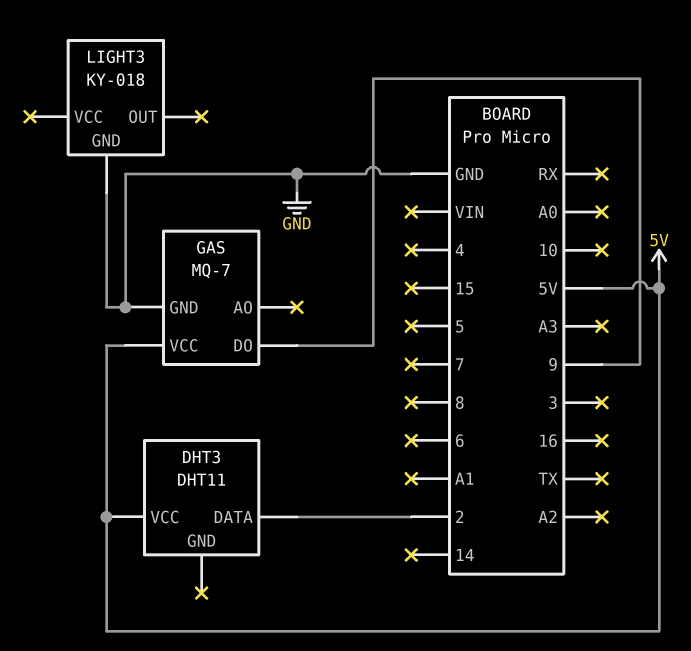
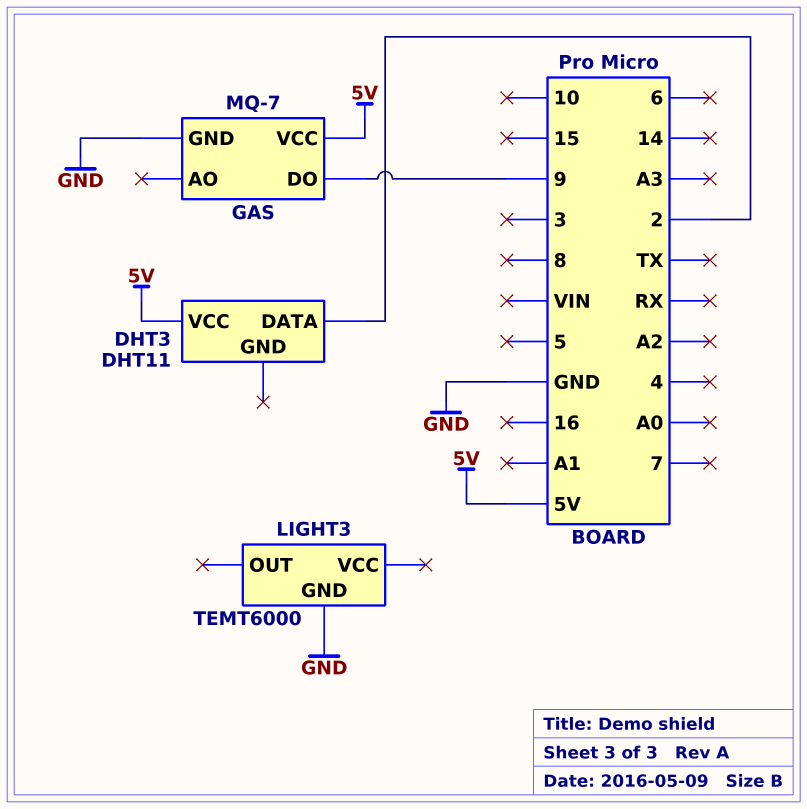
LIGHT3: KY-018 -> TEMT6000

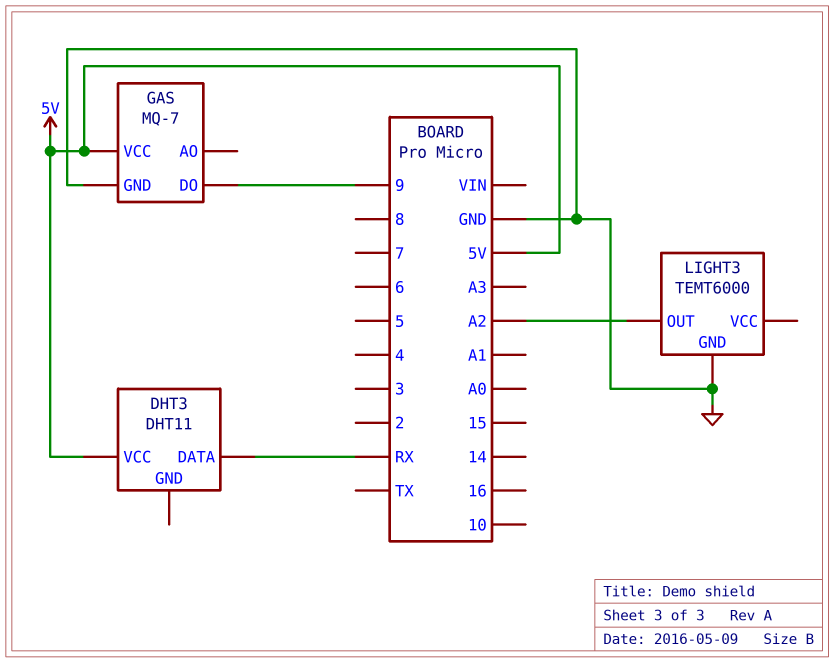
DHT3 pin DATA: 2 -> RX
LIGHT3 pin OUT: none -> A2

